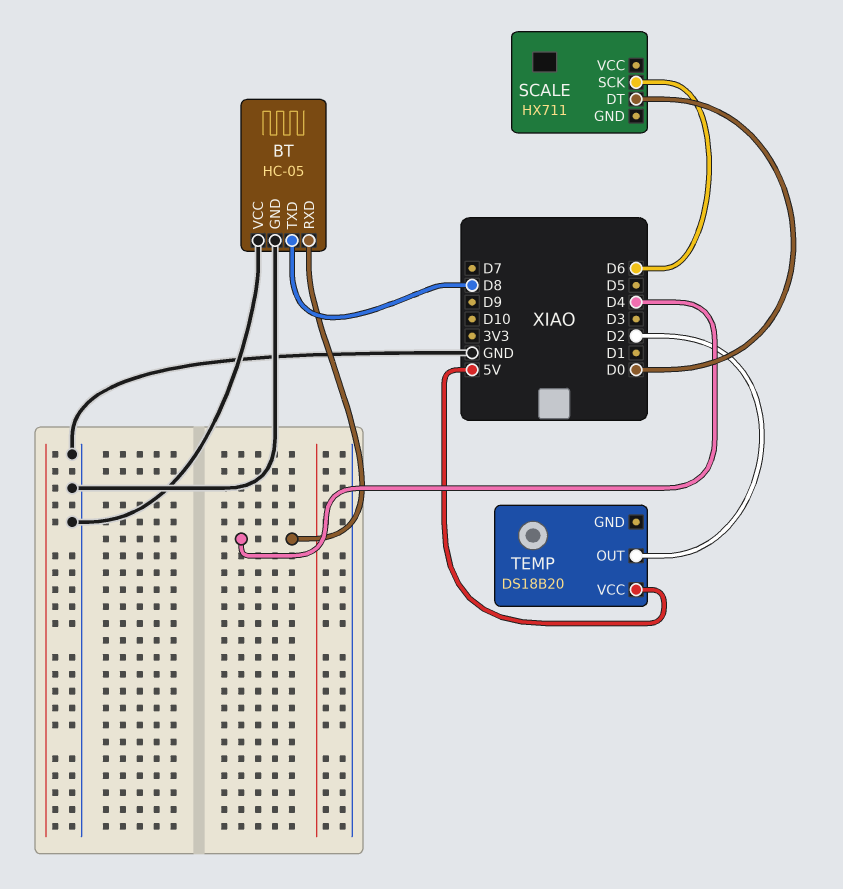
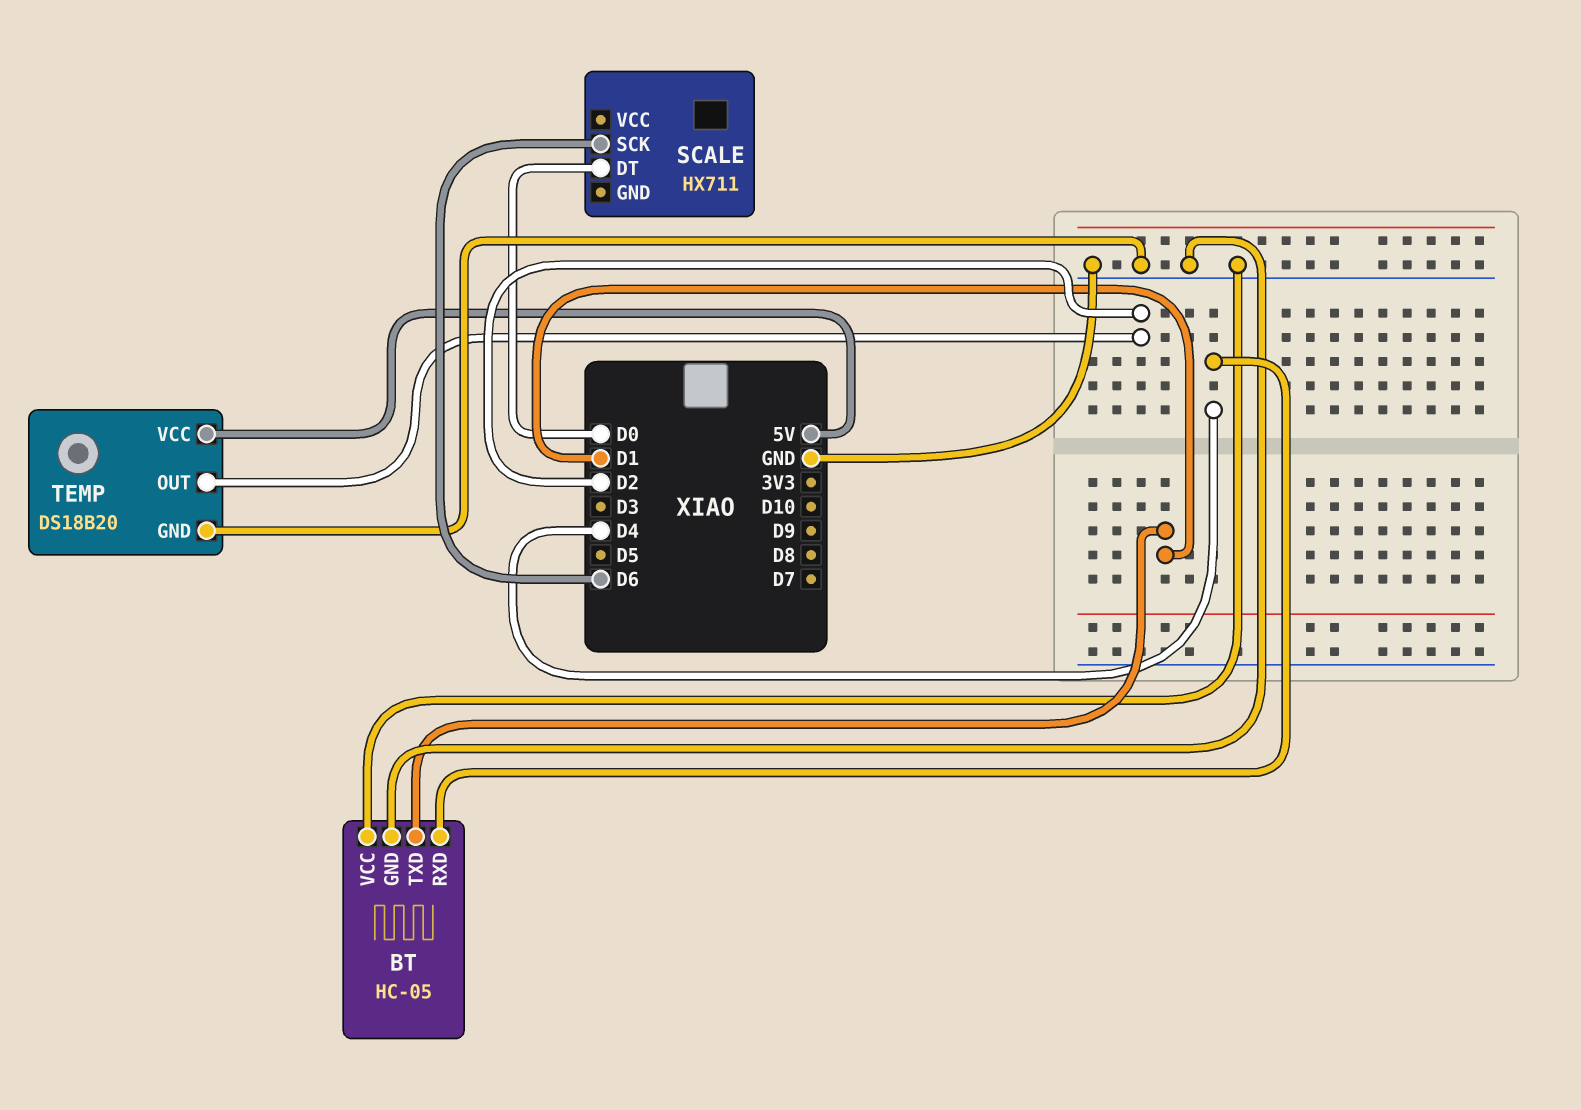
BT pin TXD: D8 -> D1
TEMP pin GND: none -> GND

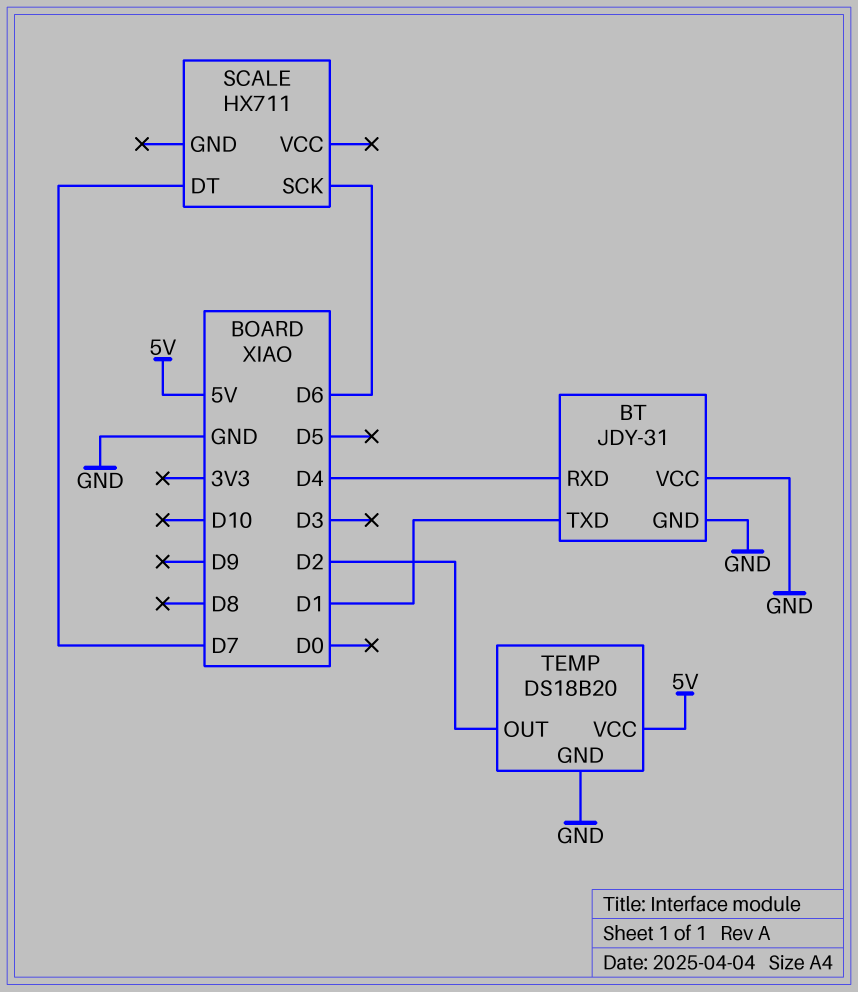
BT: HC-05 -> JDY-31
SCALE pin DT: D0 -> D7

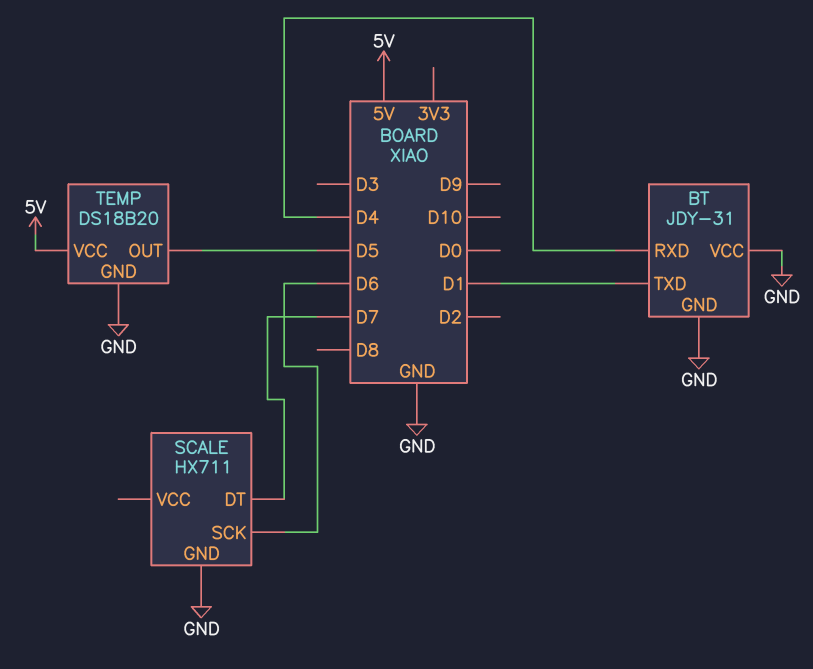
SCALE pin GND: none -> GND
TEMP pin OUT: D2 -> D5

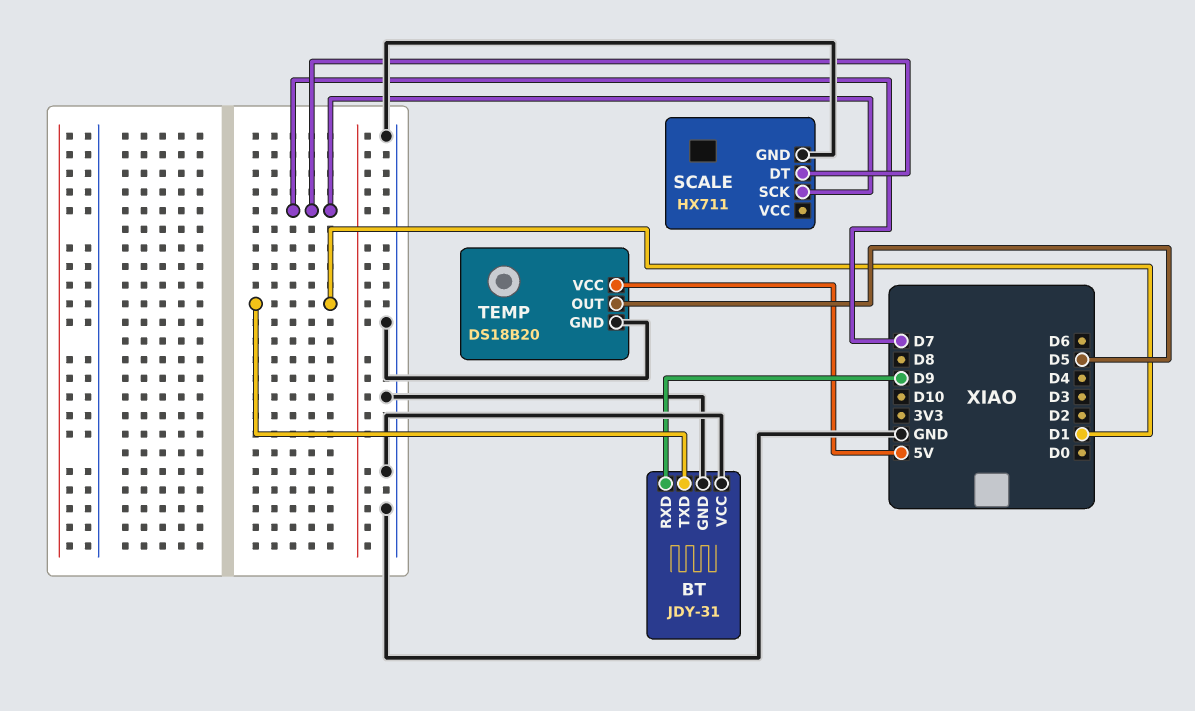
BT pin RXD: D4 -> D9
SCALE pin SCK: D6 -> D7

